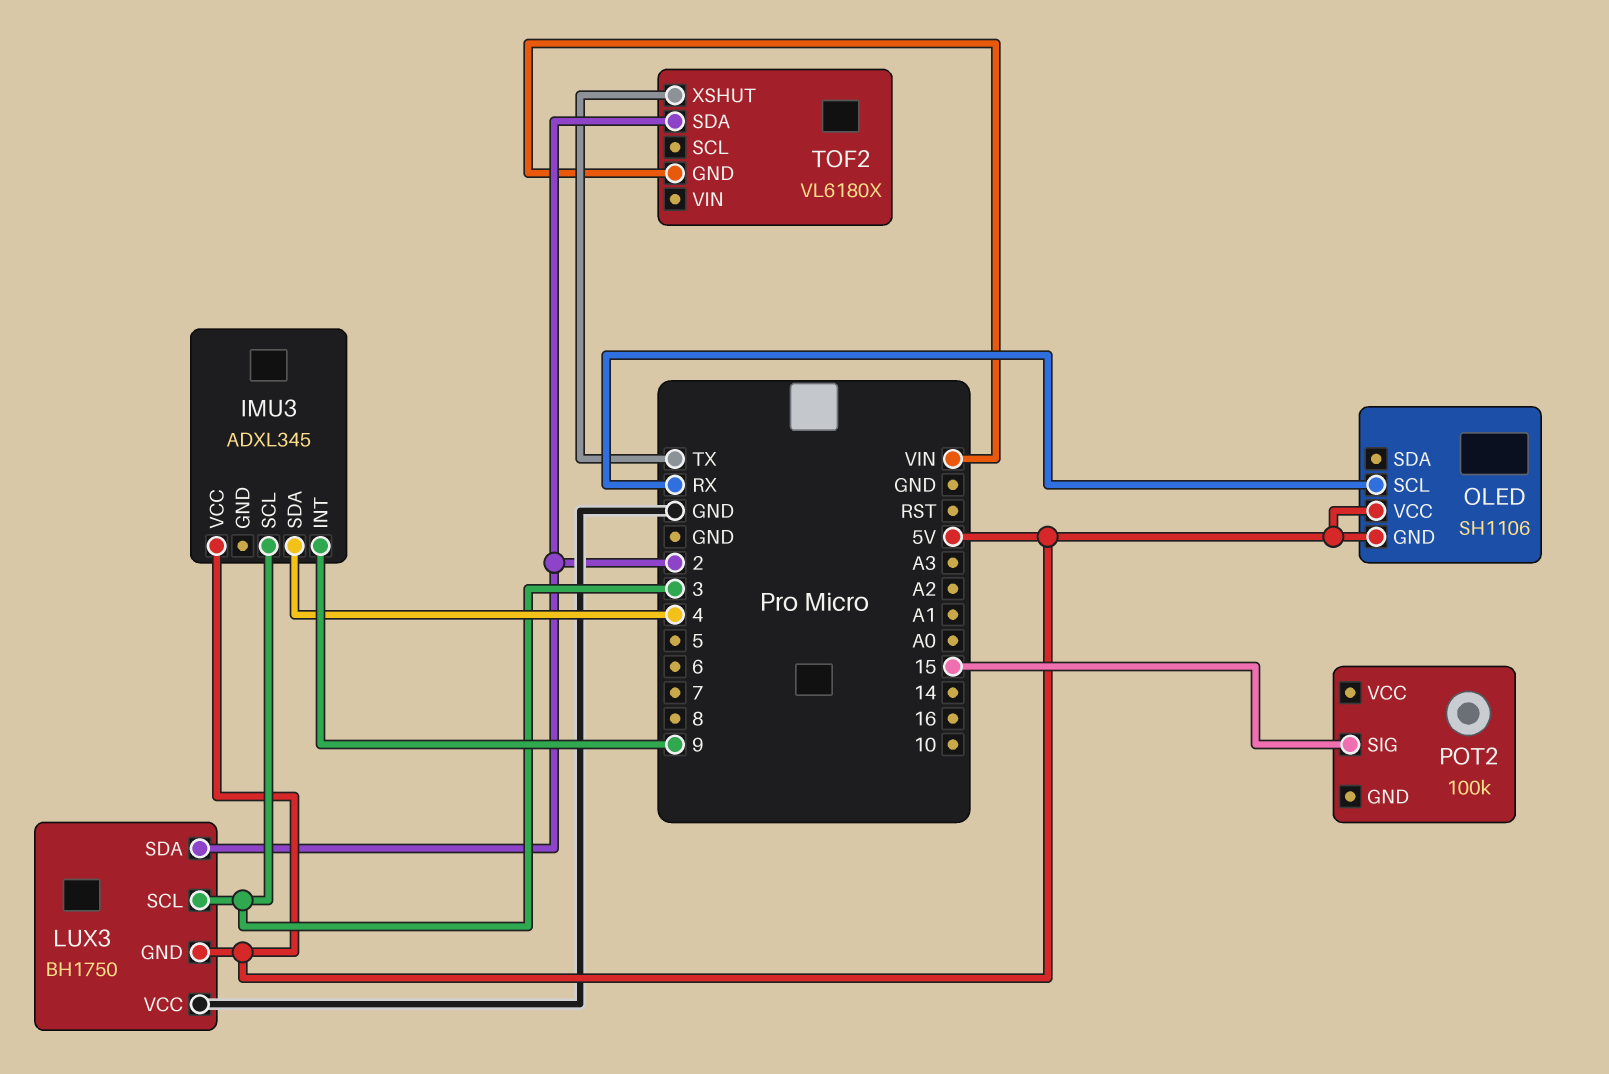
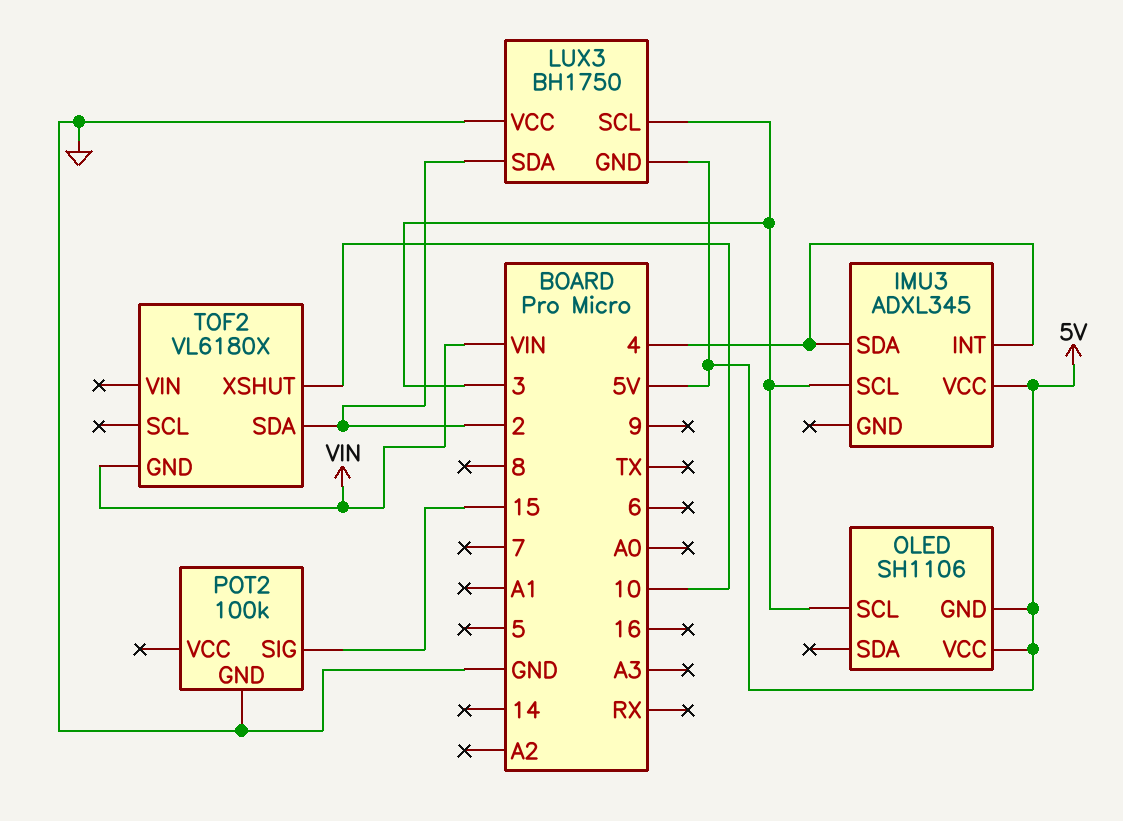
IMU3 pin INT: 9 -> 4
OLED pin SCL: RX -> 3
POT2 pin GND: none -> GND
TOF2 pin XSHUT: TX -> 10

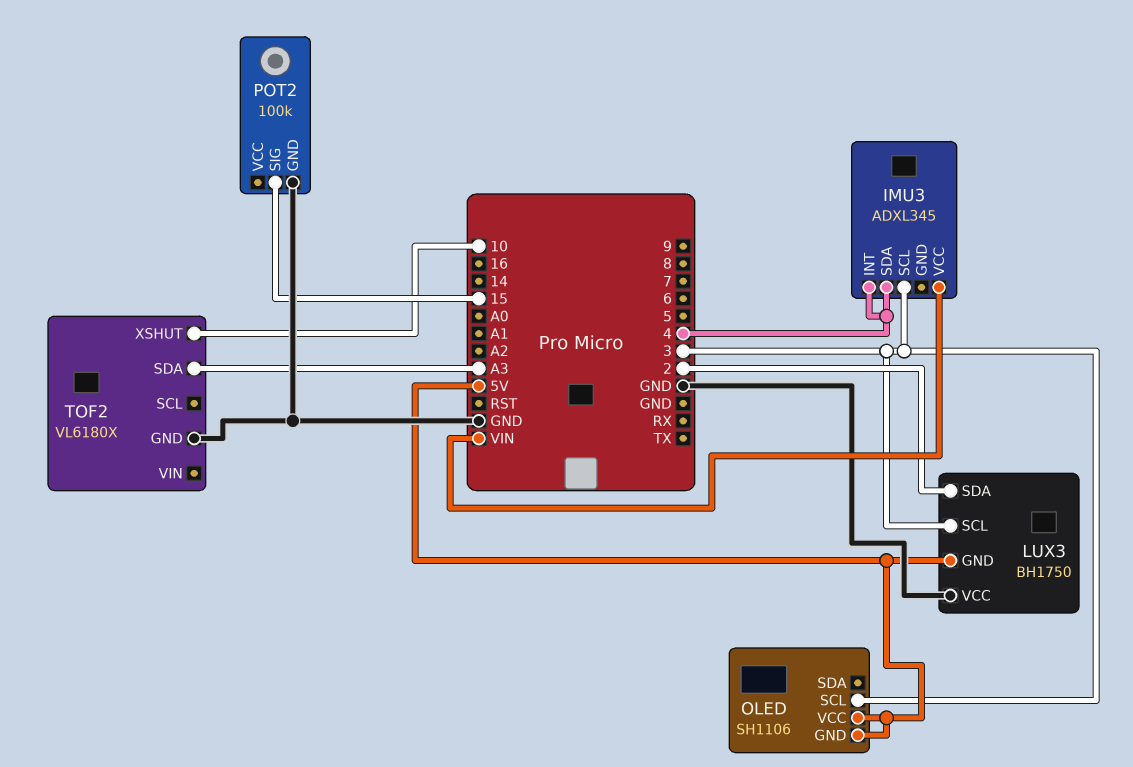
IMU3 pin VCC: 5V -> VIN
TOF2 pin GND: VIN -> GND
TOF2 pin SDA: 2 -> A3

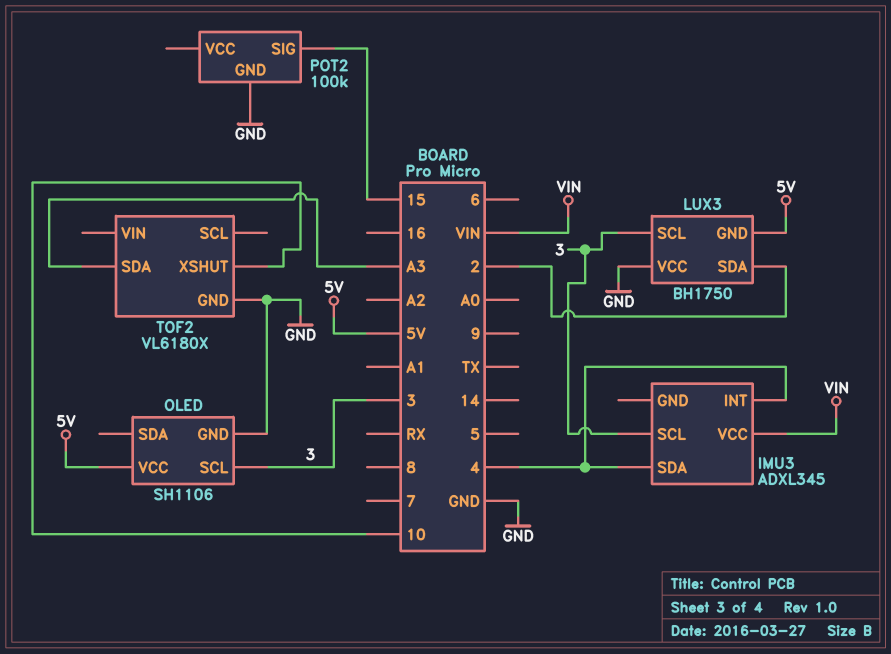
OLED pin GND: 5V -> GND

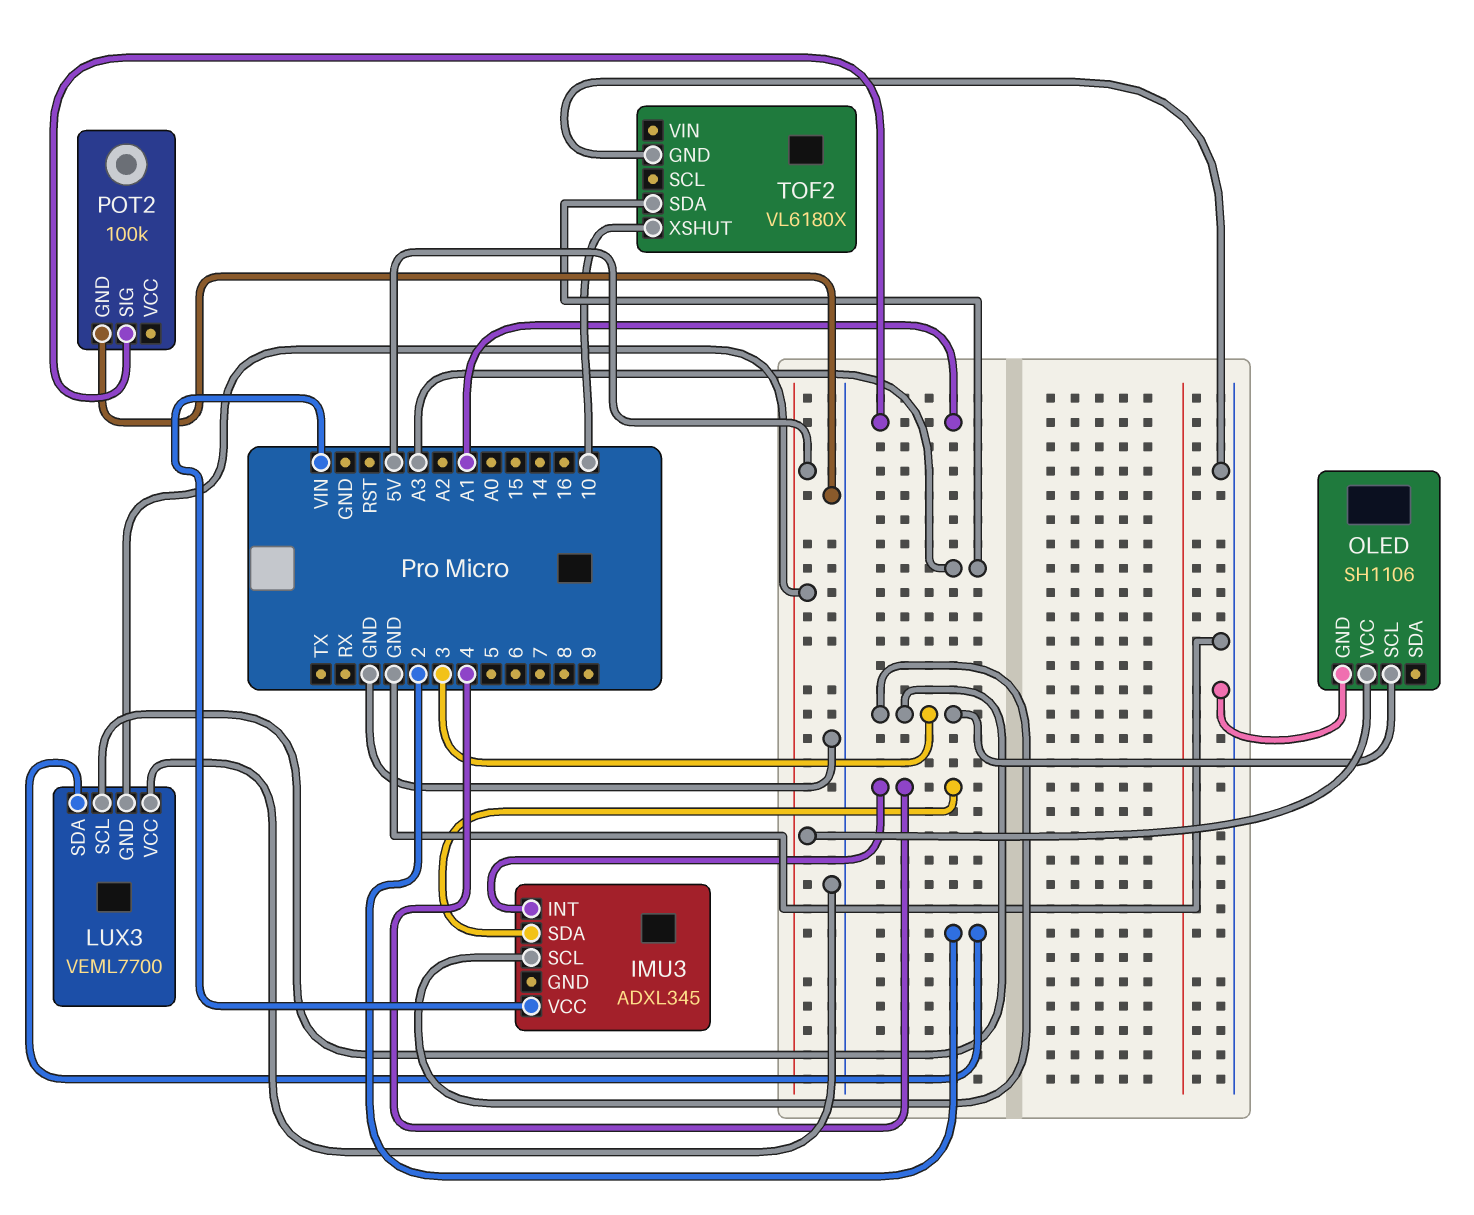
LUX3: BH1750 -> VEML7700
POT2 pin SIG: 15 -> A1

